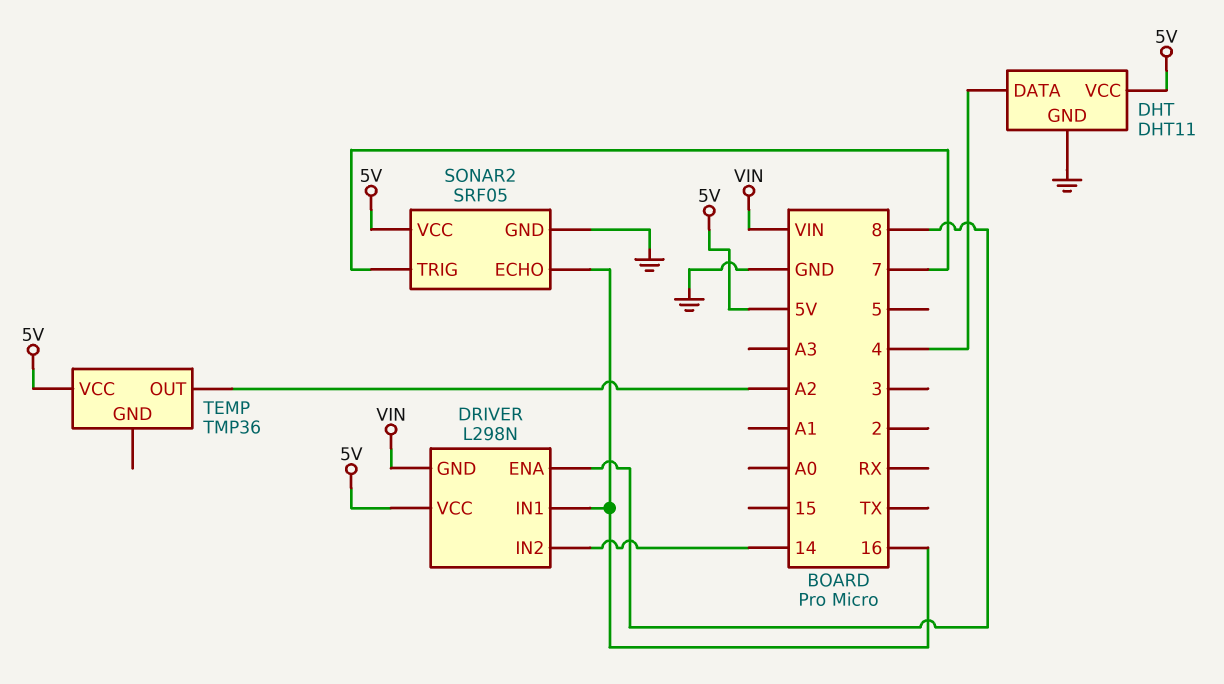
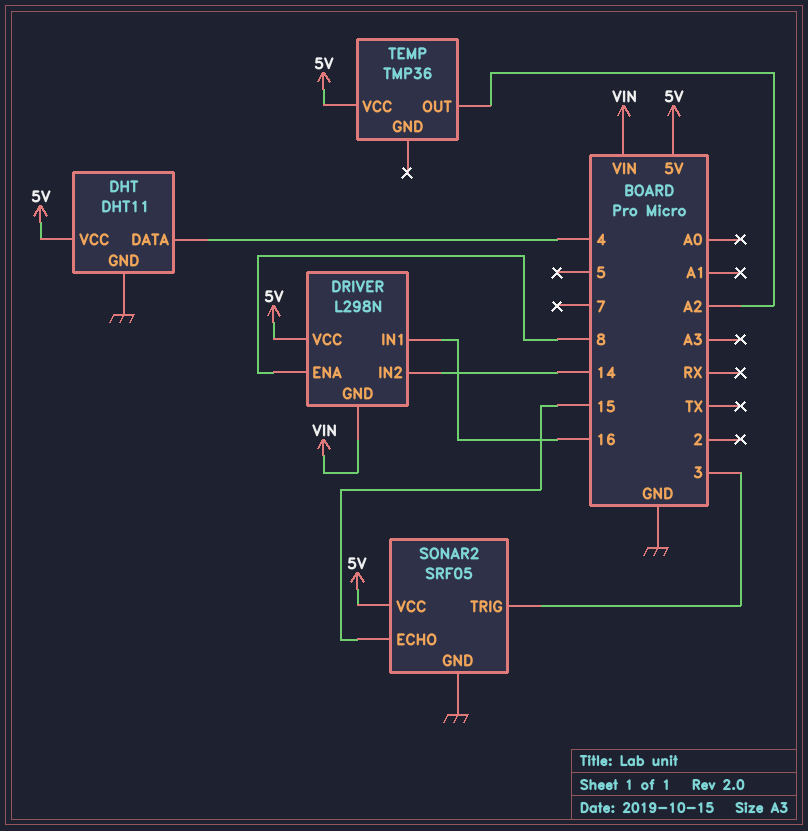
SONAR2 pin ECHO: 16 -> 15
SONAR2 pin TRIG: 7 -> 3

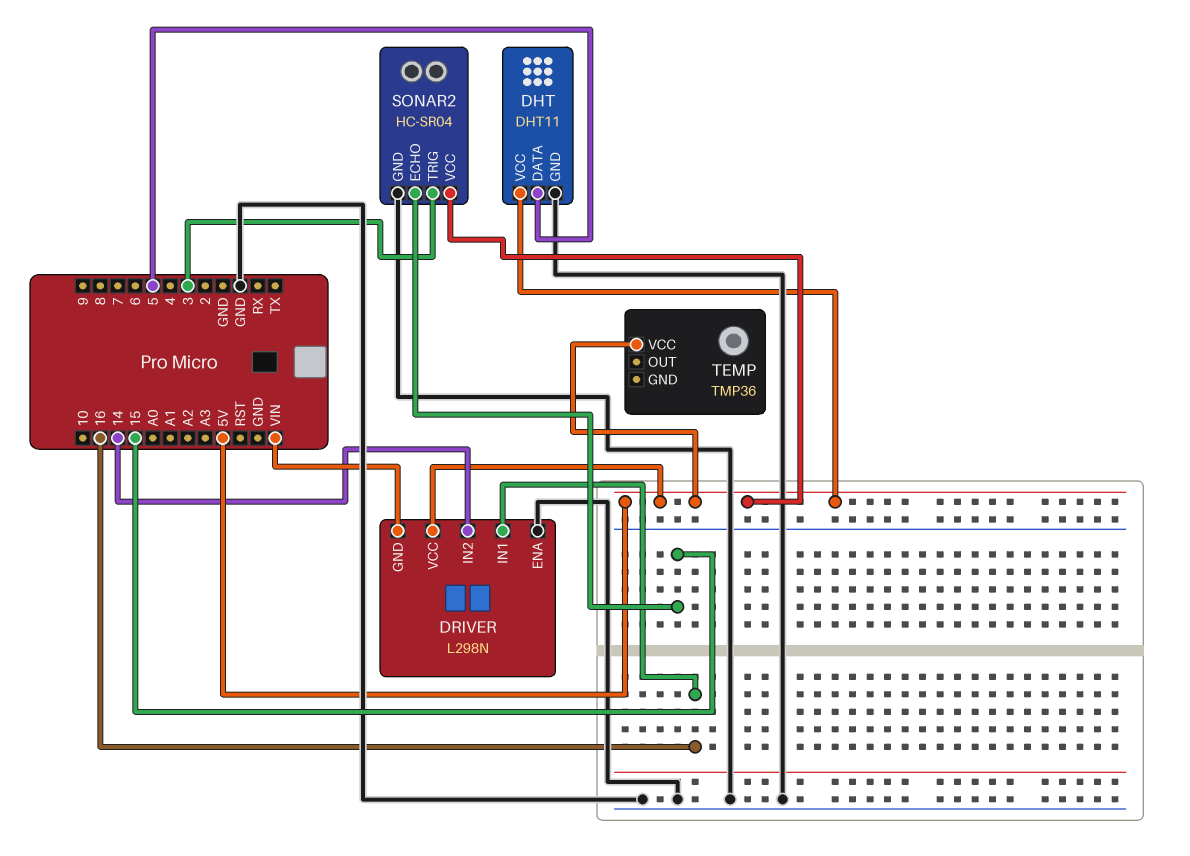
DHT pin DATA: 4 -> 5
DRIVER pin ENA: 8 -> GND
SONAR2: SRF05 -> HC-SR04
TEMP pin OUT: A2 -> none

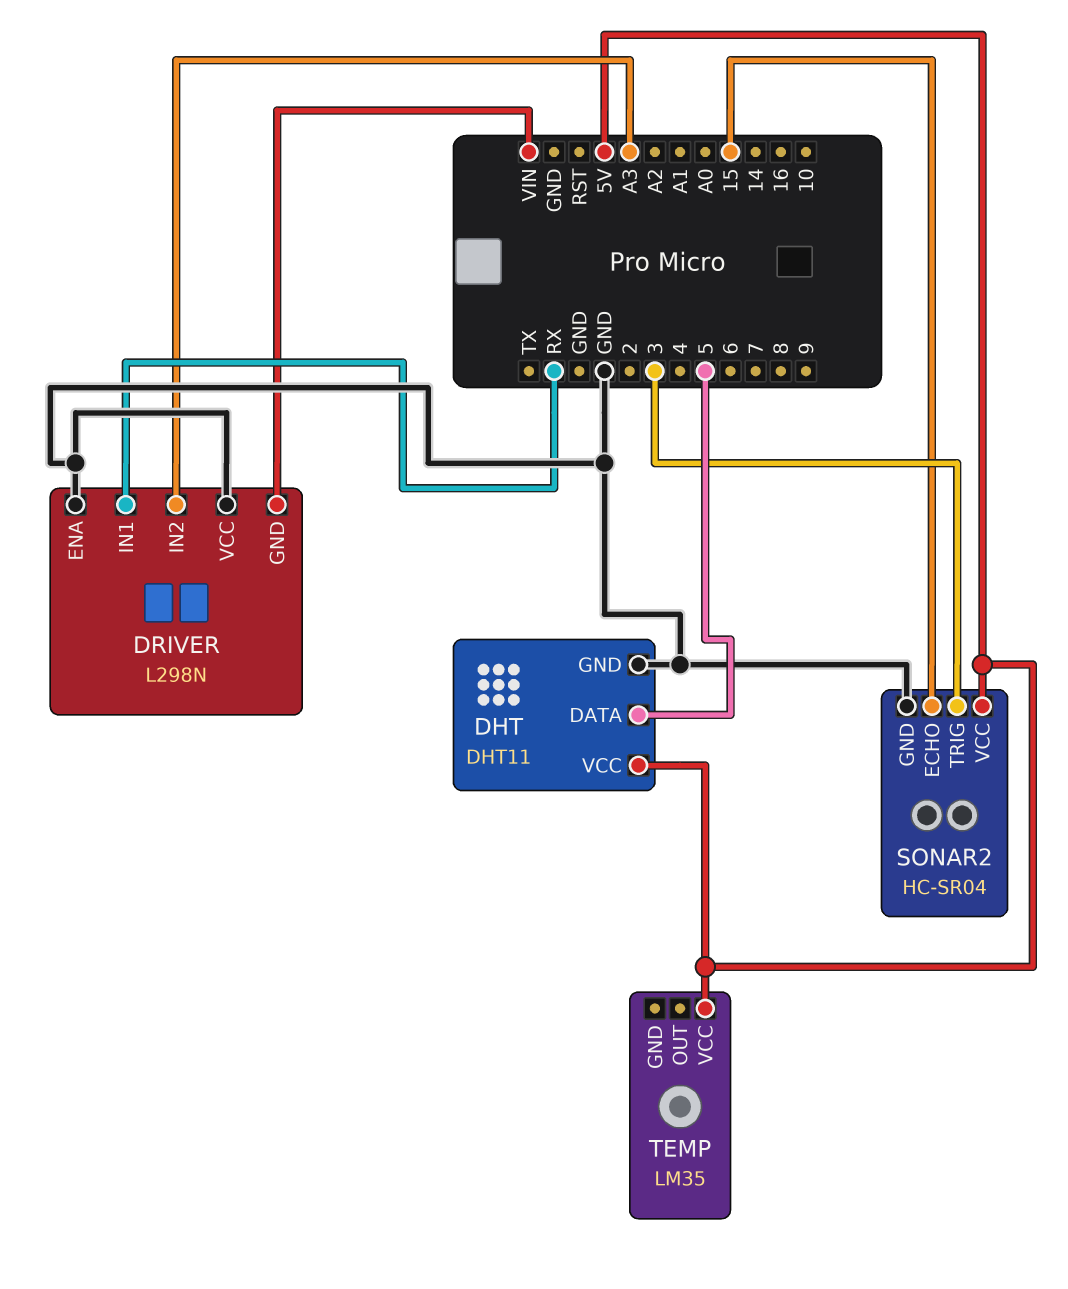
DRIVER pin IN1: 16 -> RX
DRIVER pin IN2: 14 -> A3
DRIVER pin VCC: 5V -> GND
TEMP: TMP36 -> LM35

